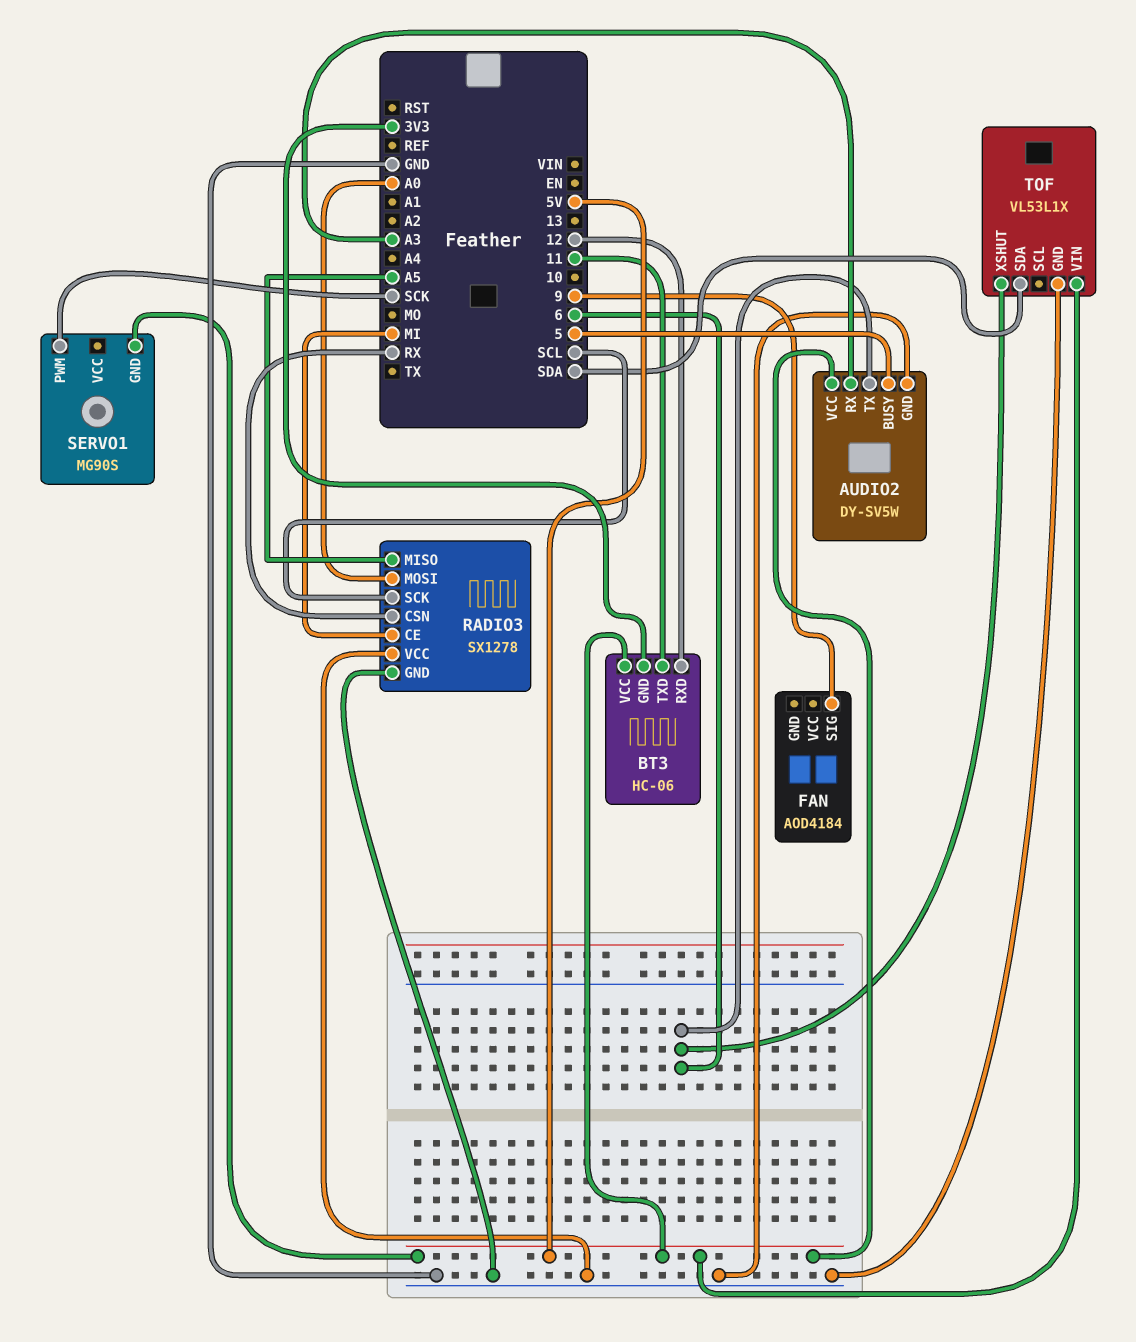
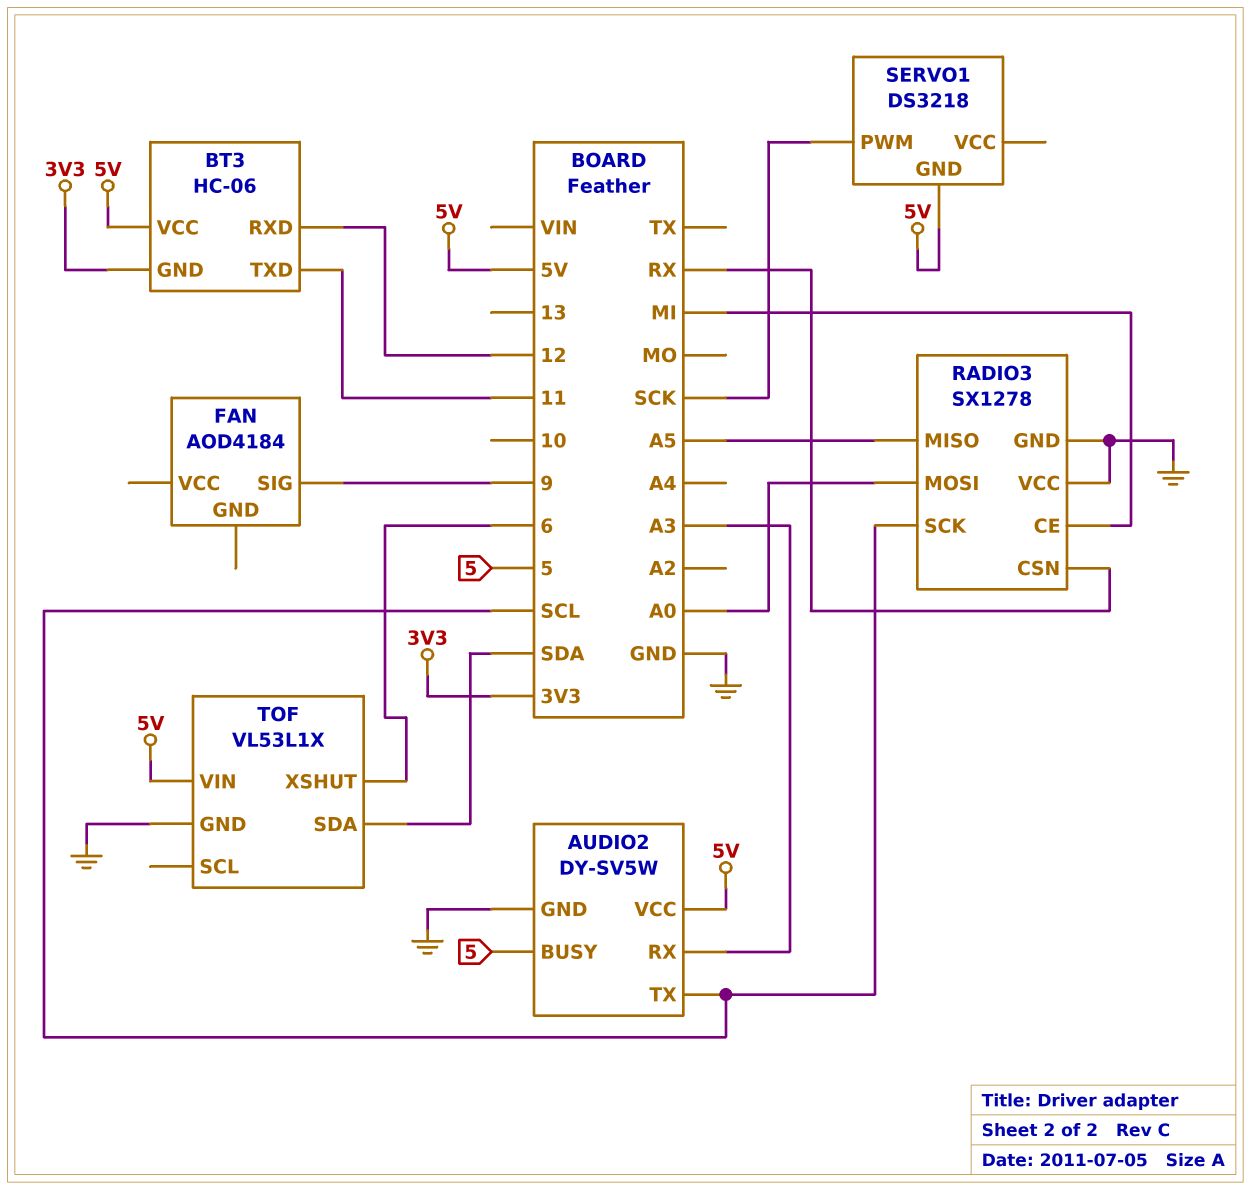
AUDIO2 pin TX: 6 -> SCL
SERVO1: MG90S -> DS3218

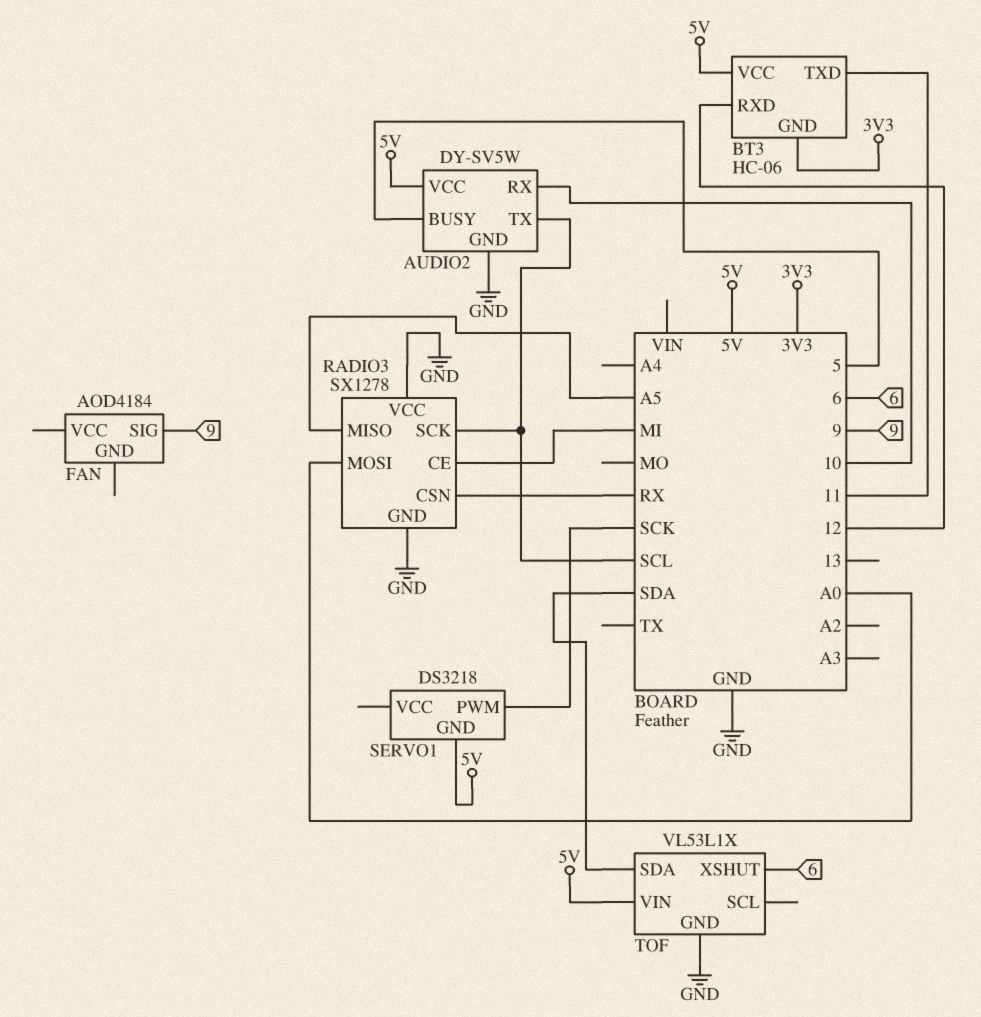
AUDIO2 pin RX: A3 -> 10

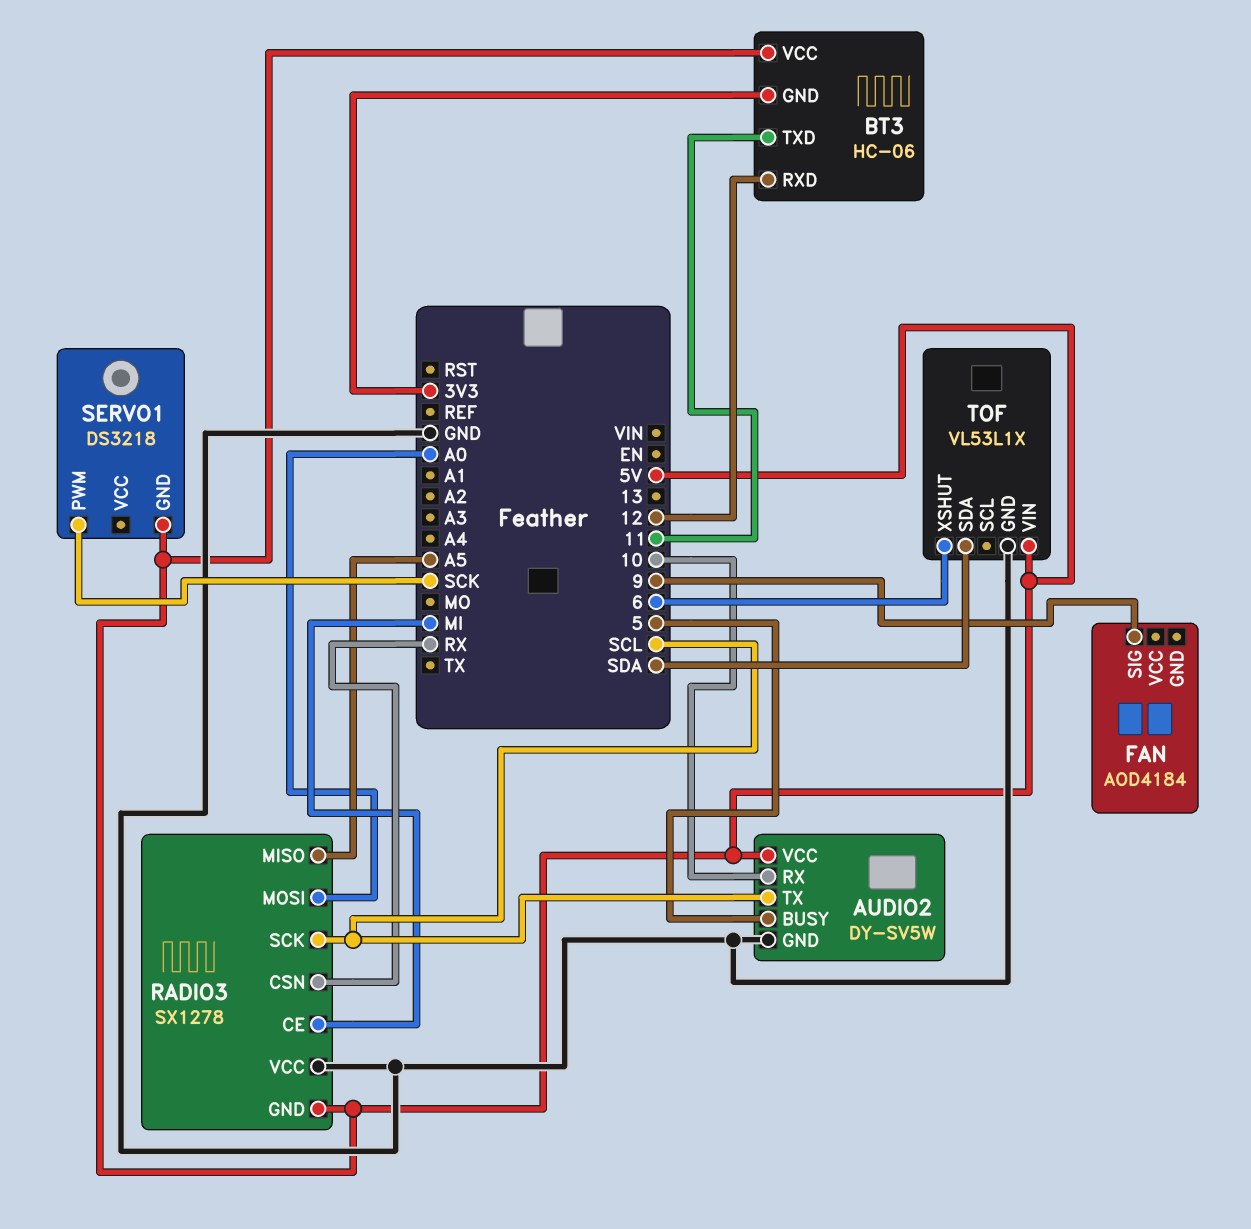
RADIO3 pin GND: GND -> 5V

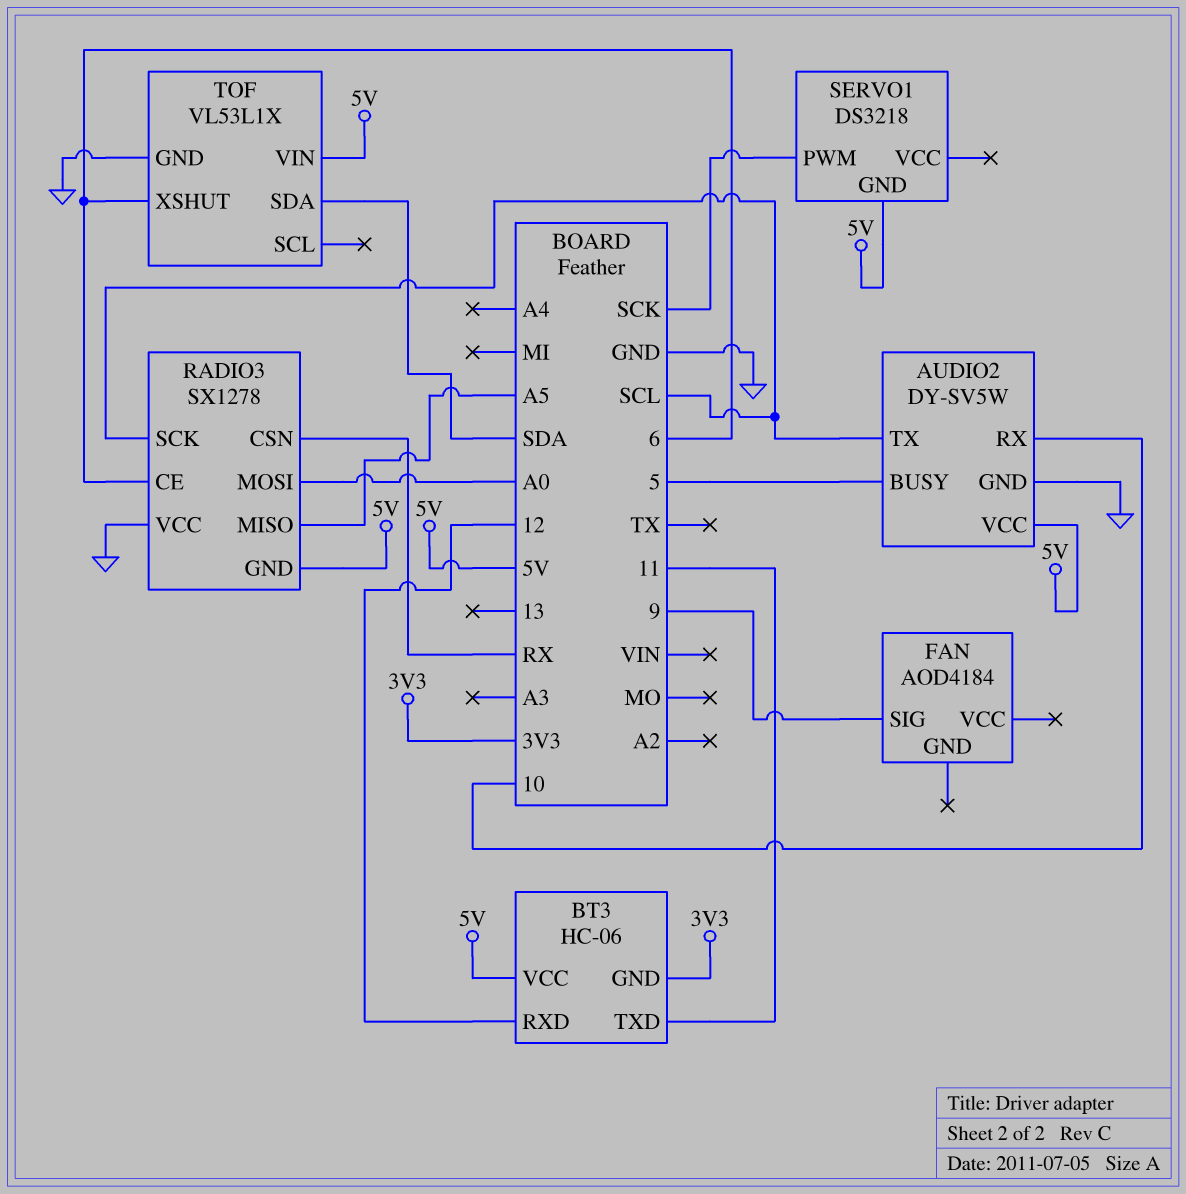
RADIO3 pin CE: MI -> 6

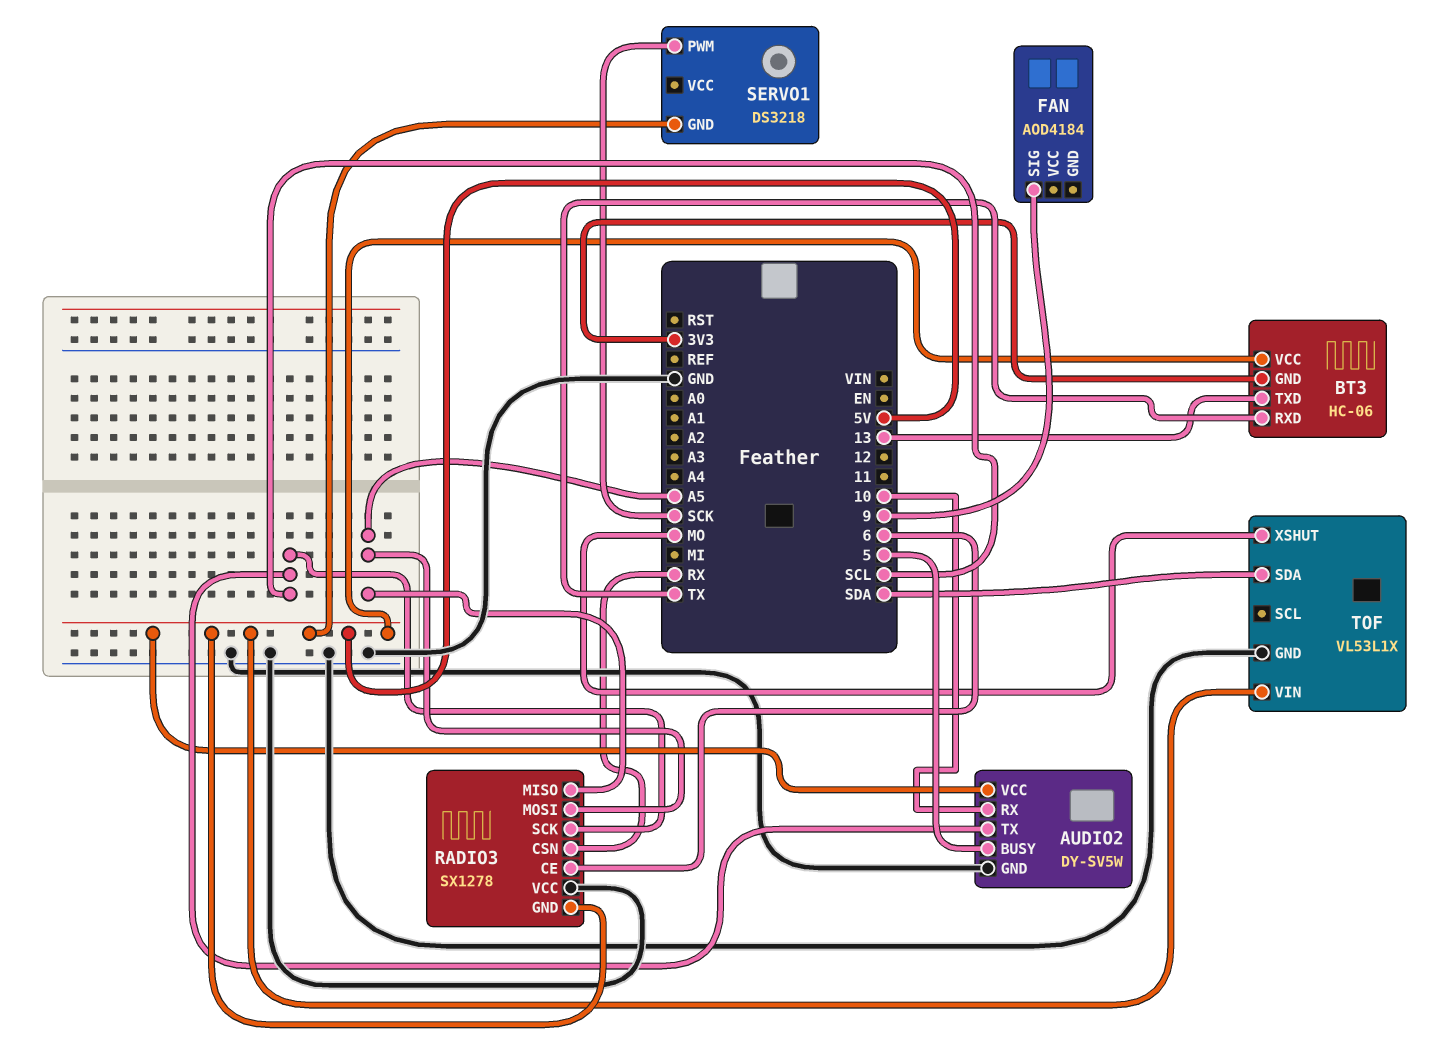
BT3 pin RXD: 12 -> TX
BT3 pin TXD: 11 -> 13
RADIO3 pin MOSI: A0 -> A5
TOF pin XSHUT: 6 -> MO

